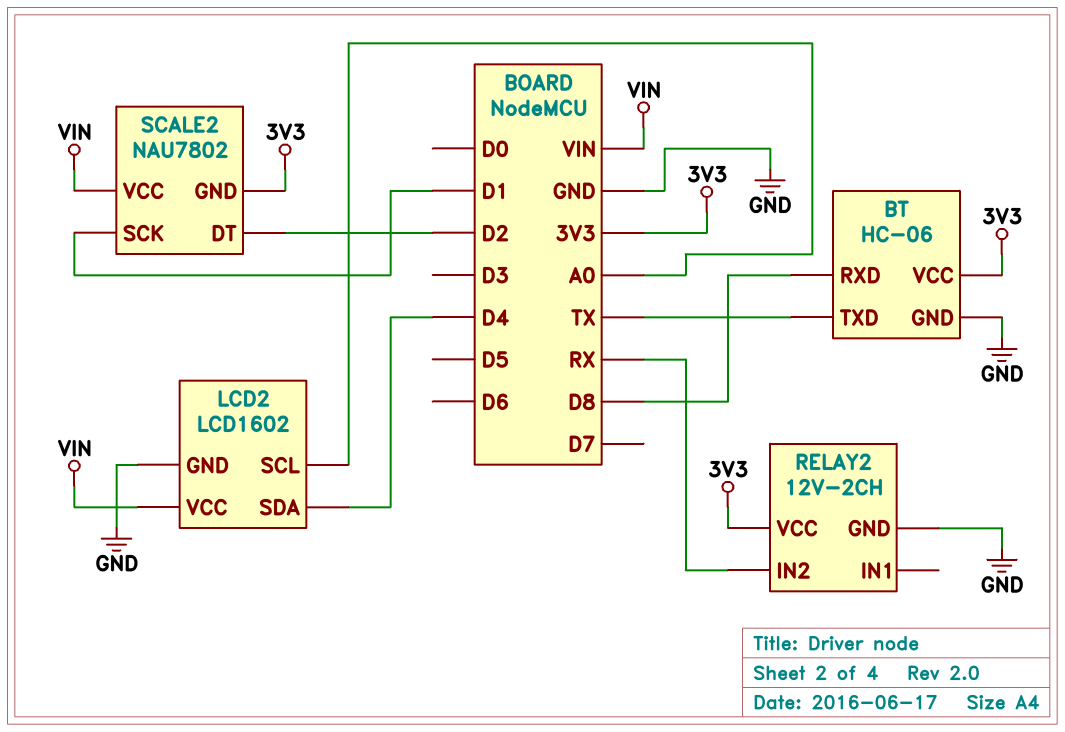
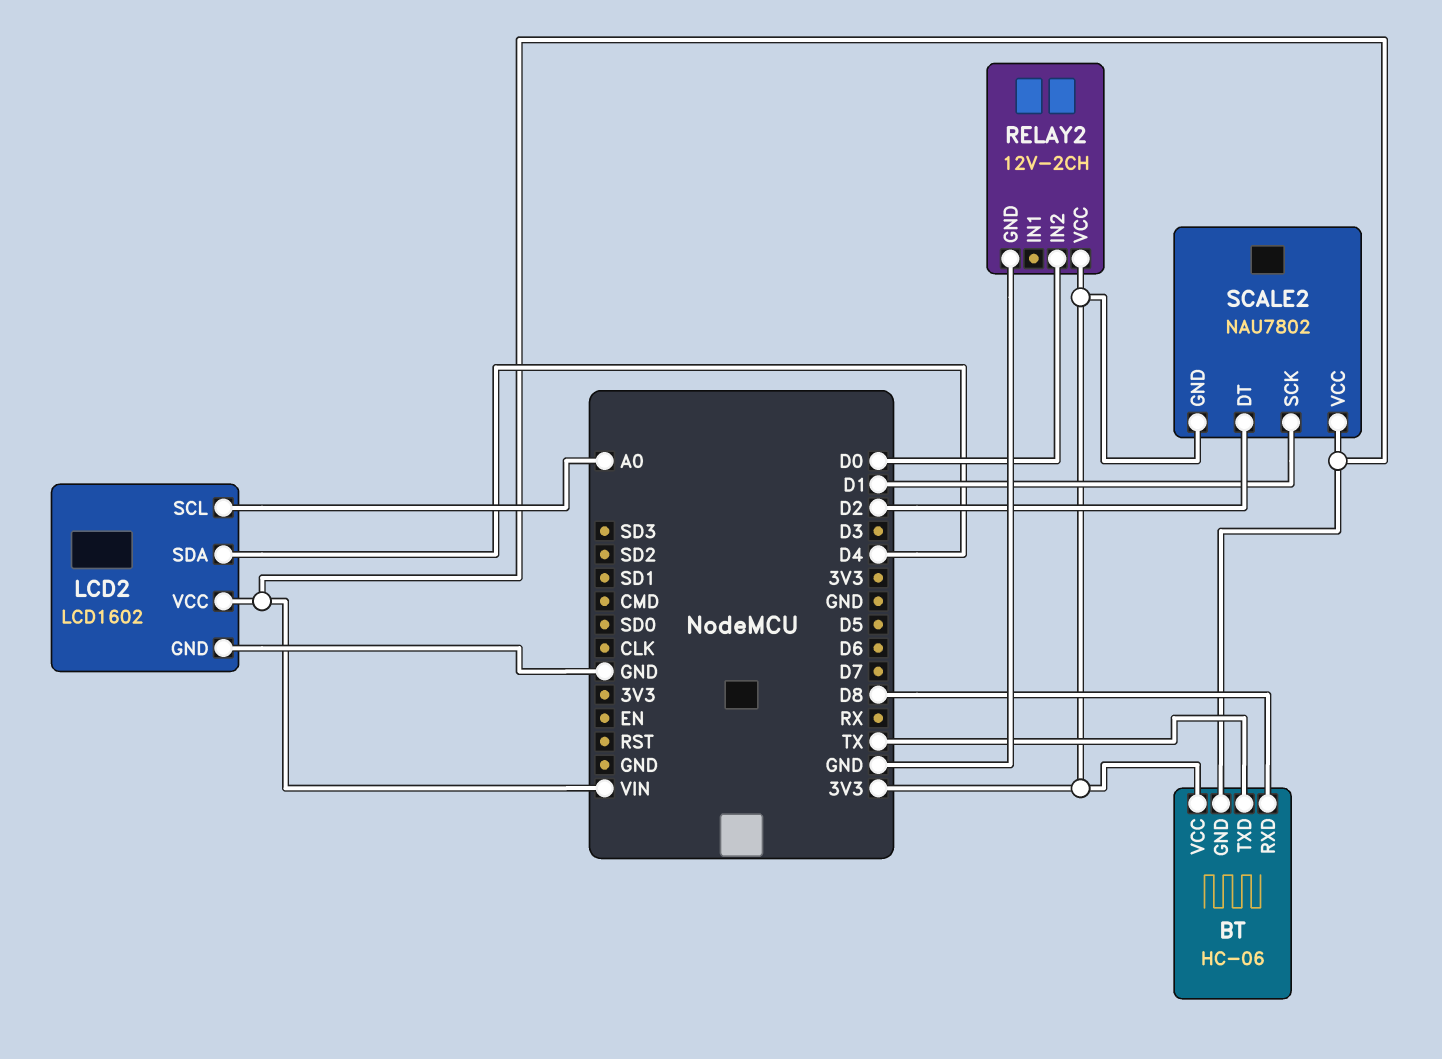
BT pin GND: GND -> VIN
RELAY2 pin IN2: RX -> D0

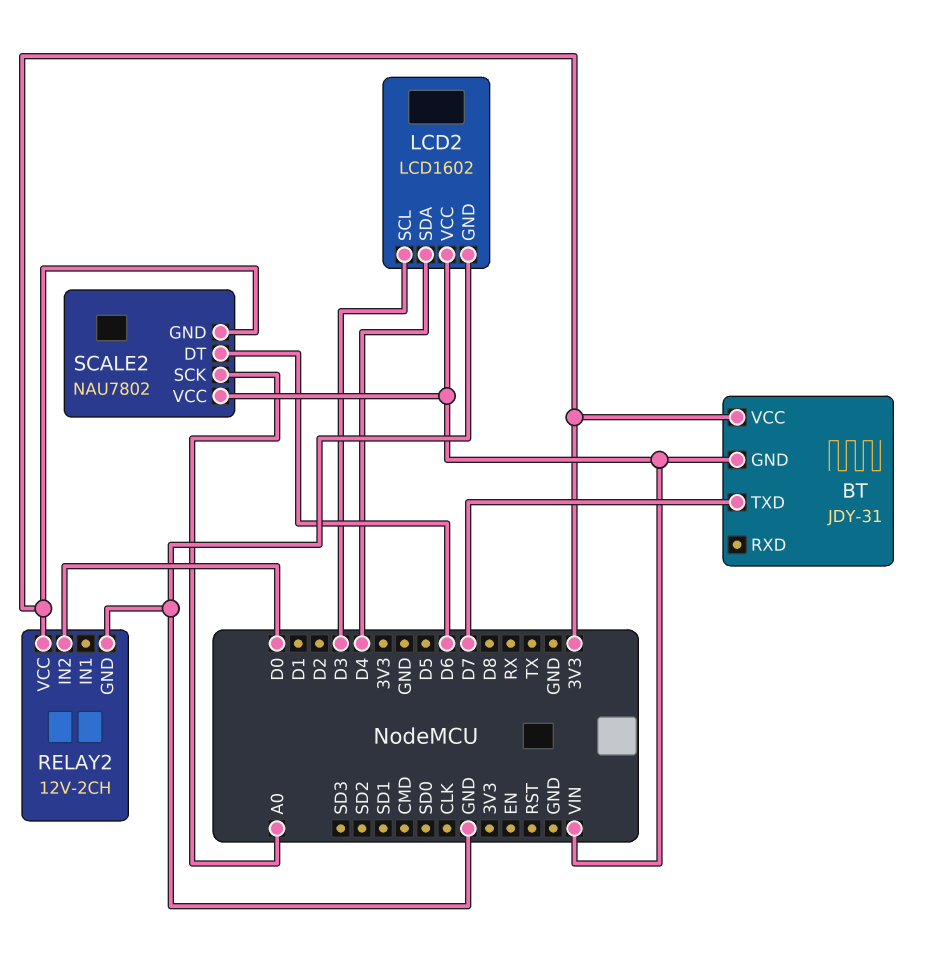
BT: HC-06 -> JDY-31
BT pin RXD: D8 -> none
BT pin TXD: TX -> D7
LCD2 pin SCL: A0 -> D3
SCALE2 pin DT: D2 -> D6
SCALE2 pin SCK: D1 -> A0

